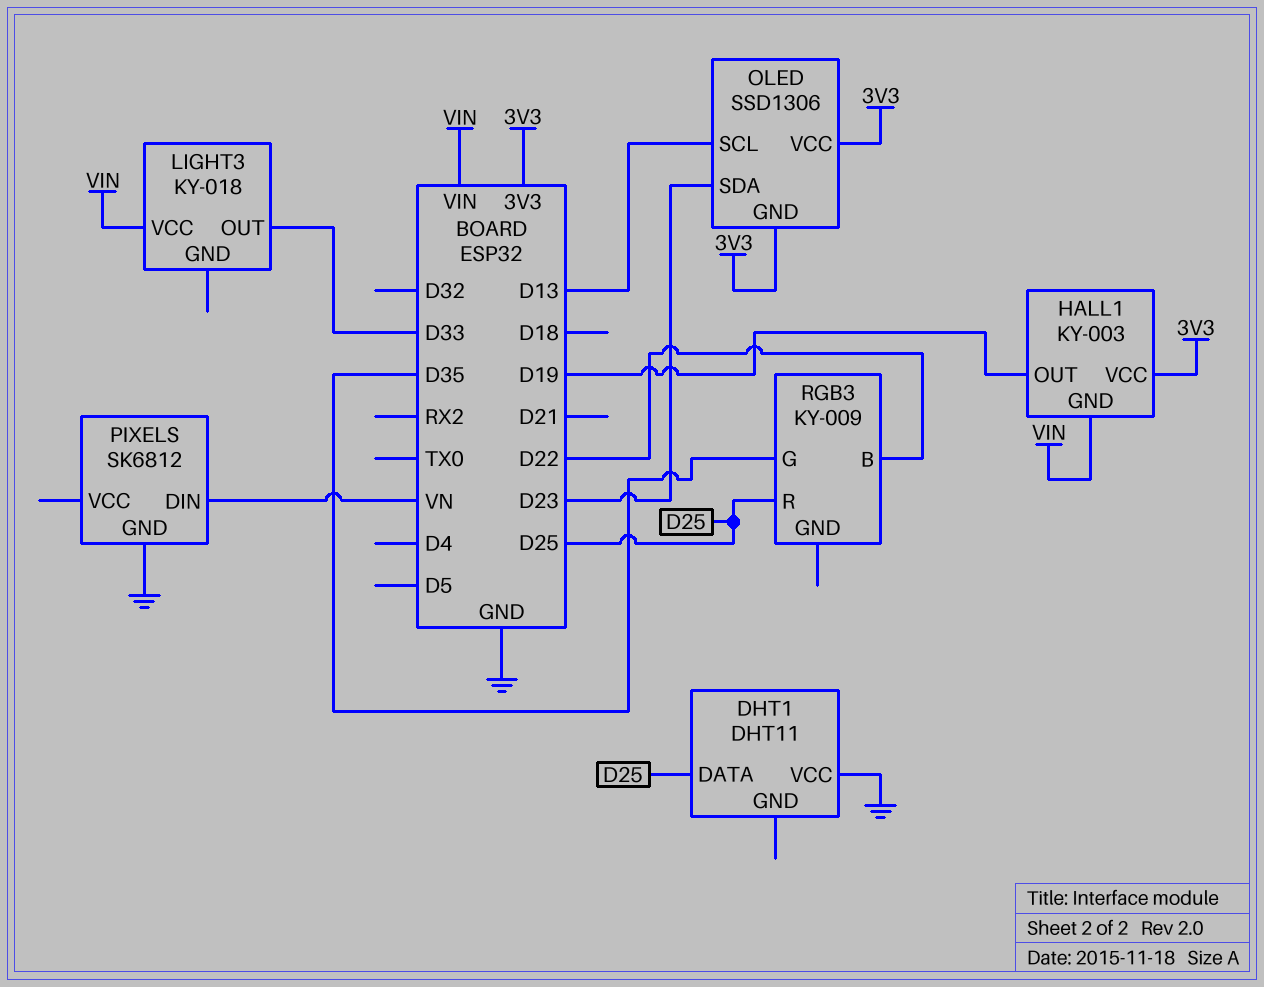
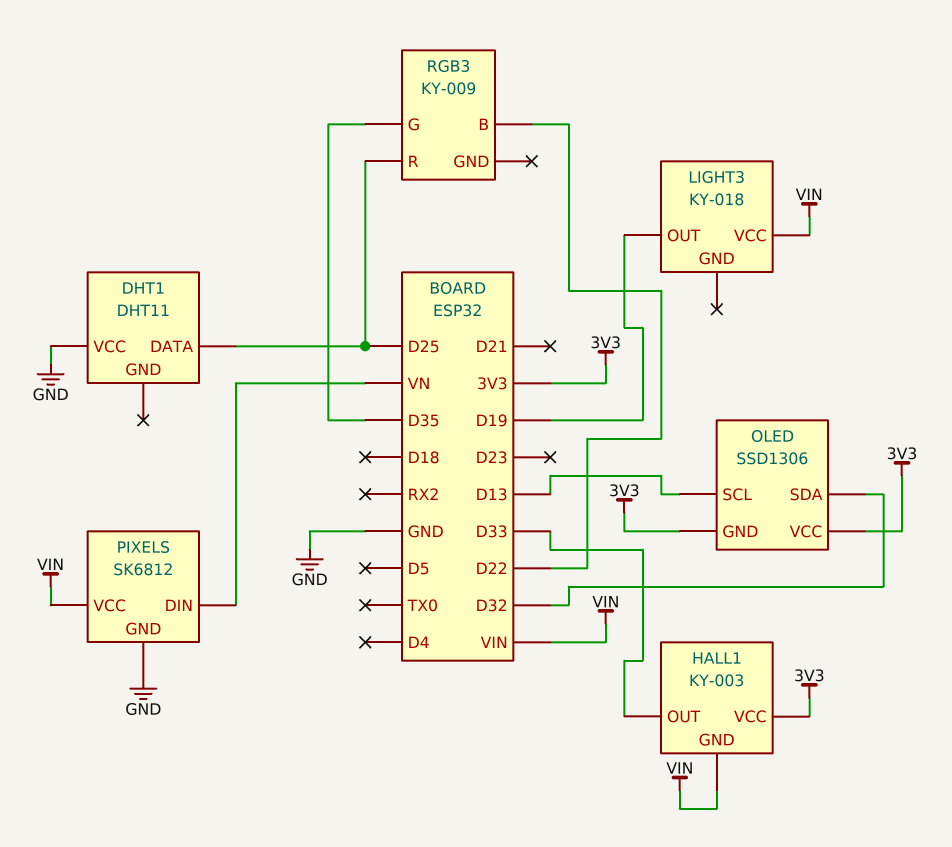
HALL1 pin OUT: D19 -> D33
LIGHT3 pin OUT: D33 -> D19
OLED pin SDA: D23 -> D32
PIXELS pin VCC: none -> VIN

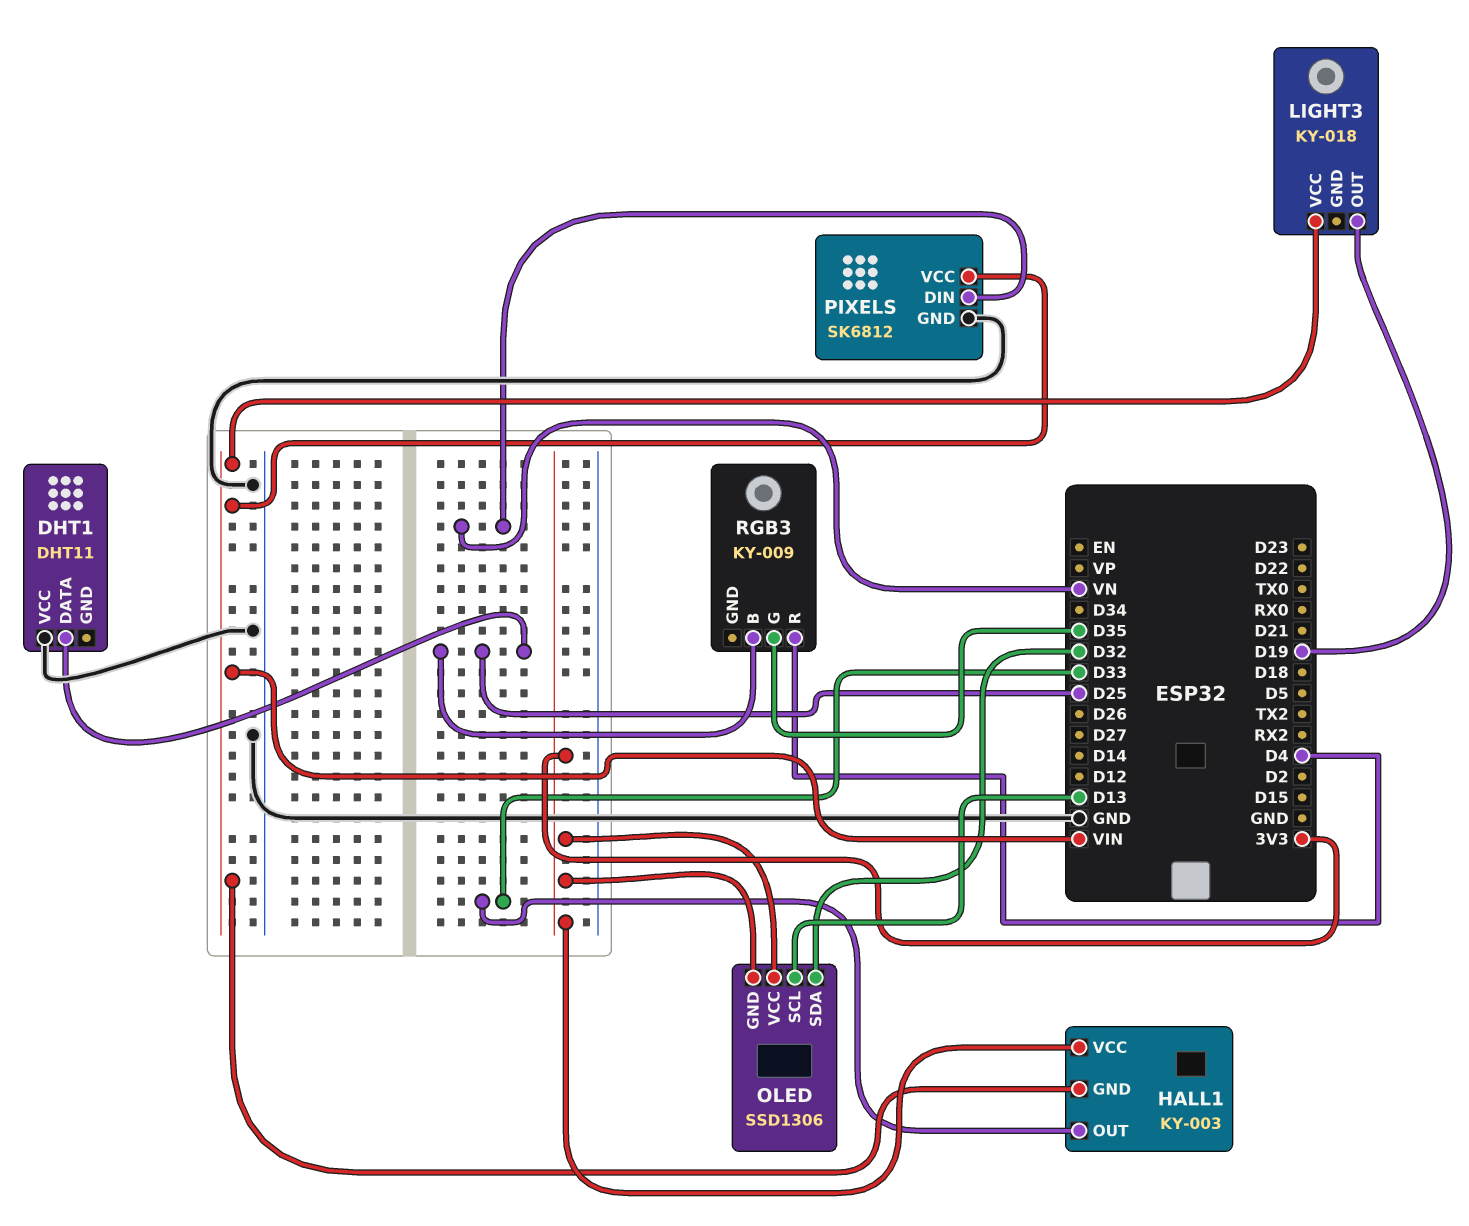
RGB3 pin B: D22 -> D25
RGB3 pin R: D25 -> D4

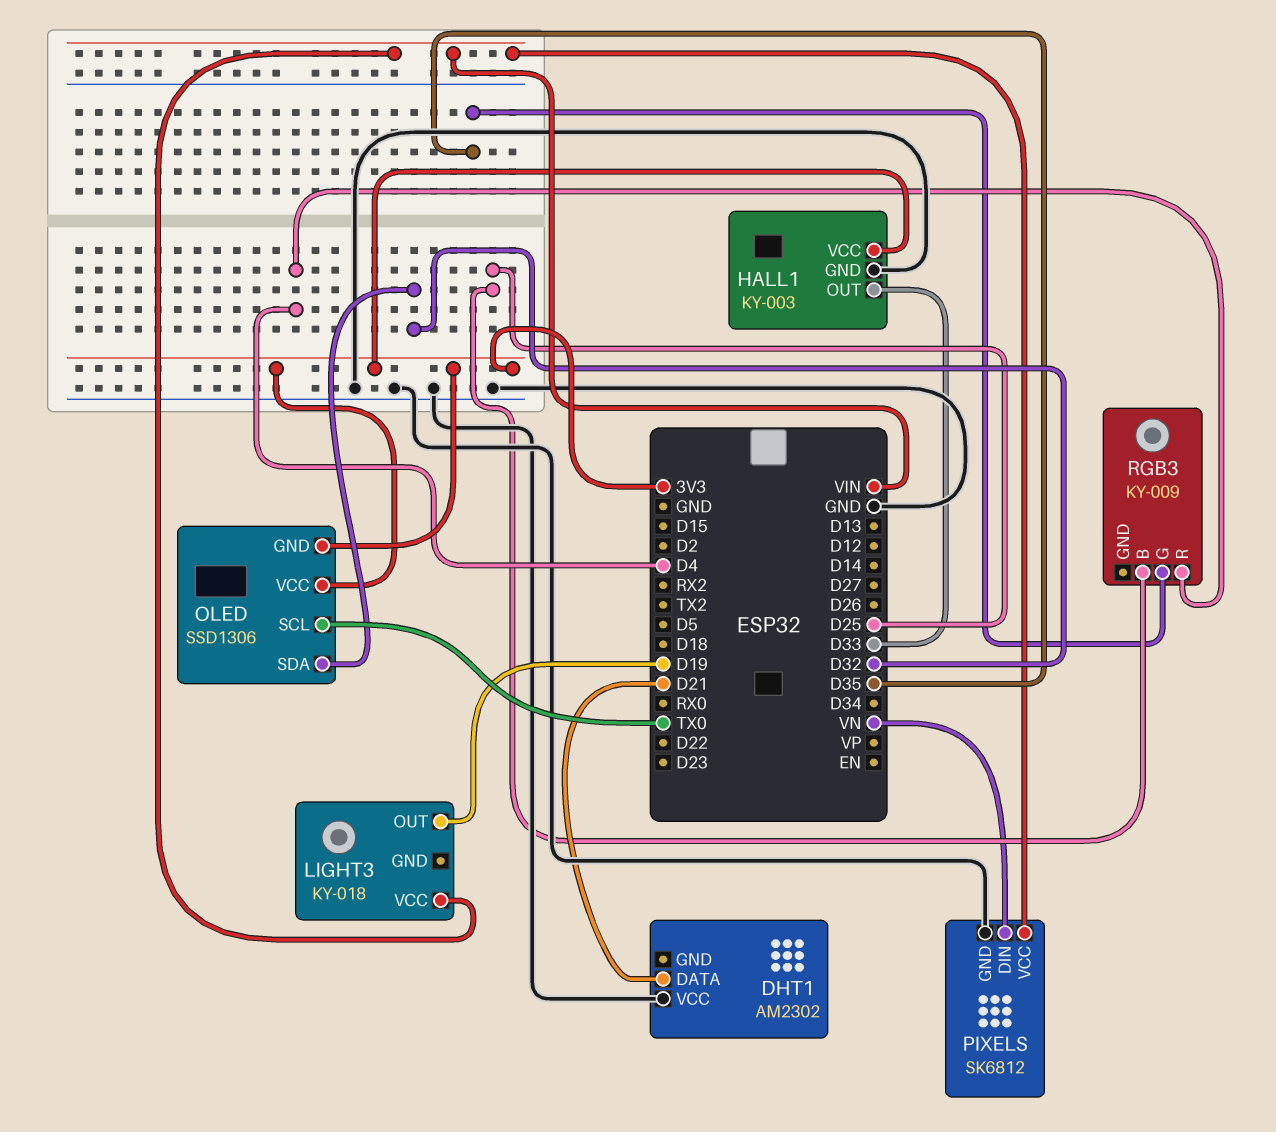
DHT1: DHT11 -> AM2302
DHT1 pin DATA: D25 -> D21
HALL1 pin GND: VIN -> GND
OLED pin SCL: D13 -> TX0

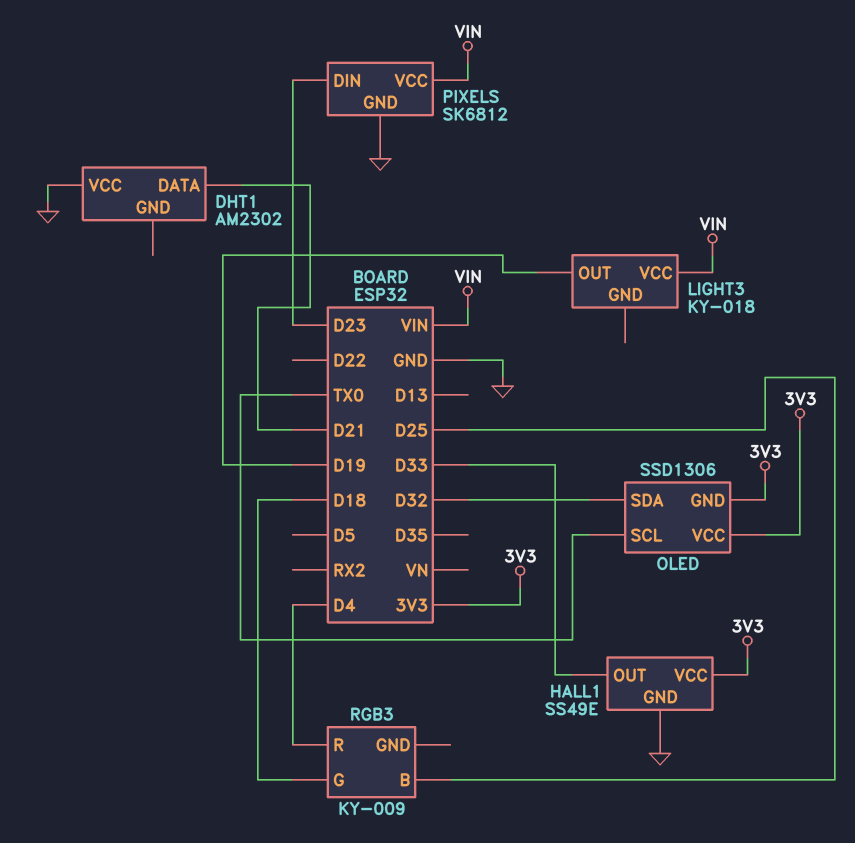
HALL1: KY-003 -> SS49E
PIXELS pin DIN: VN -> D23
RGB3 pin G: D35 -> D18

